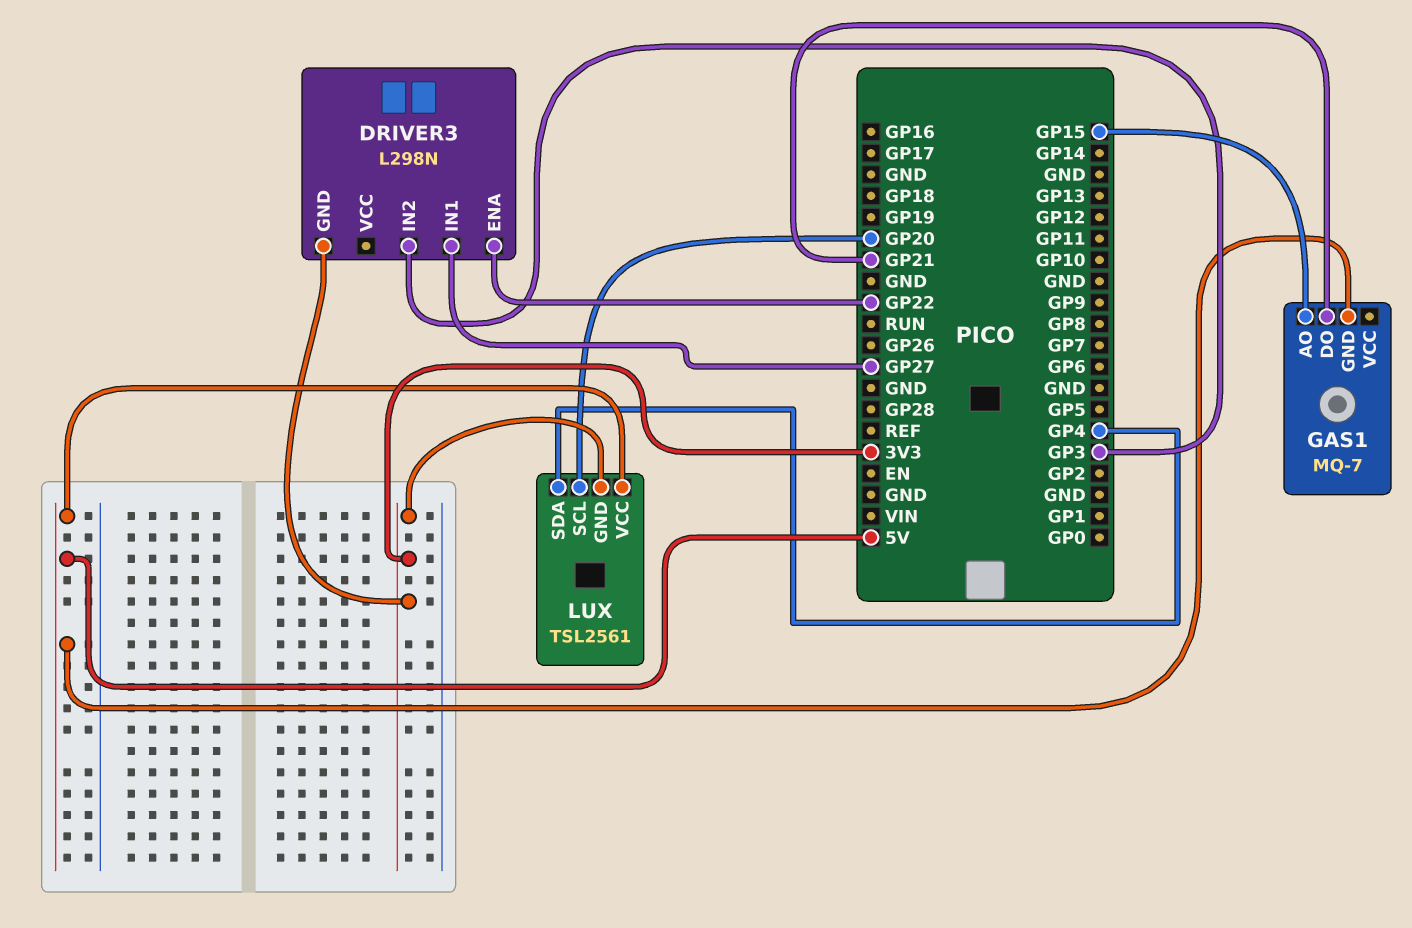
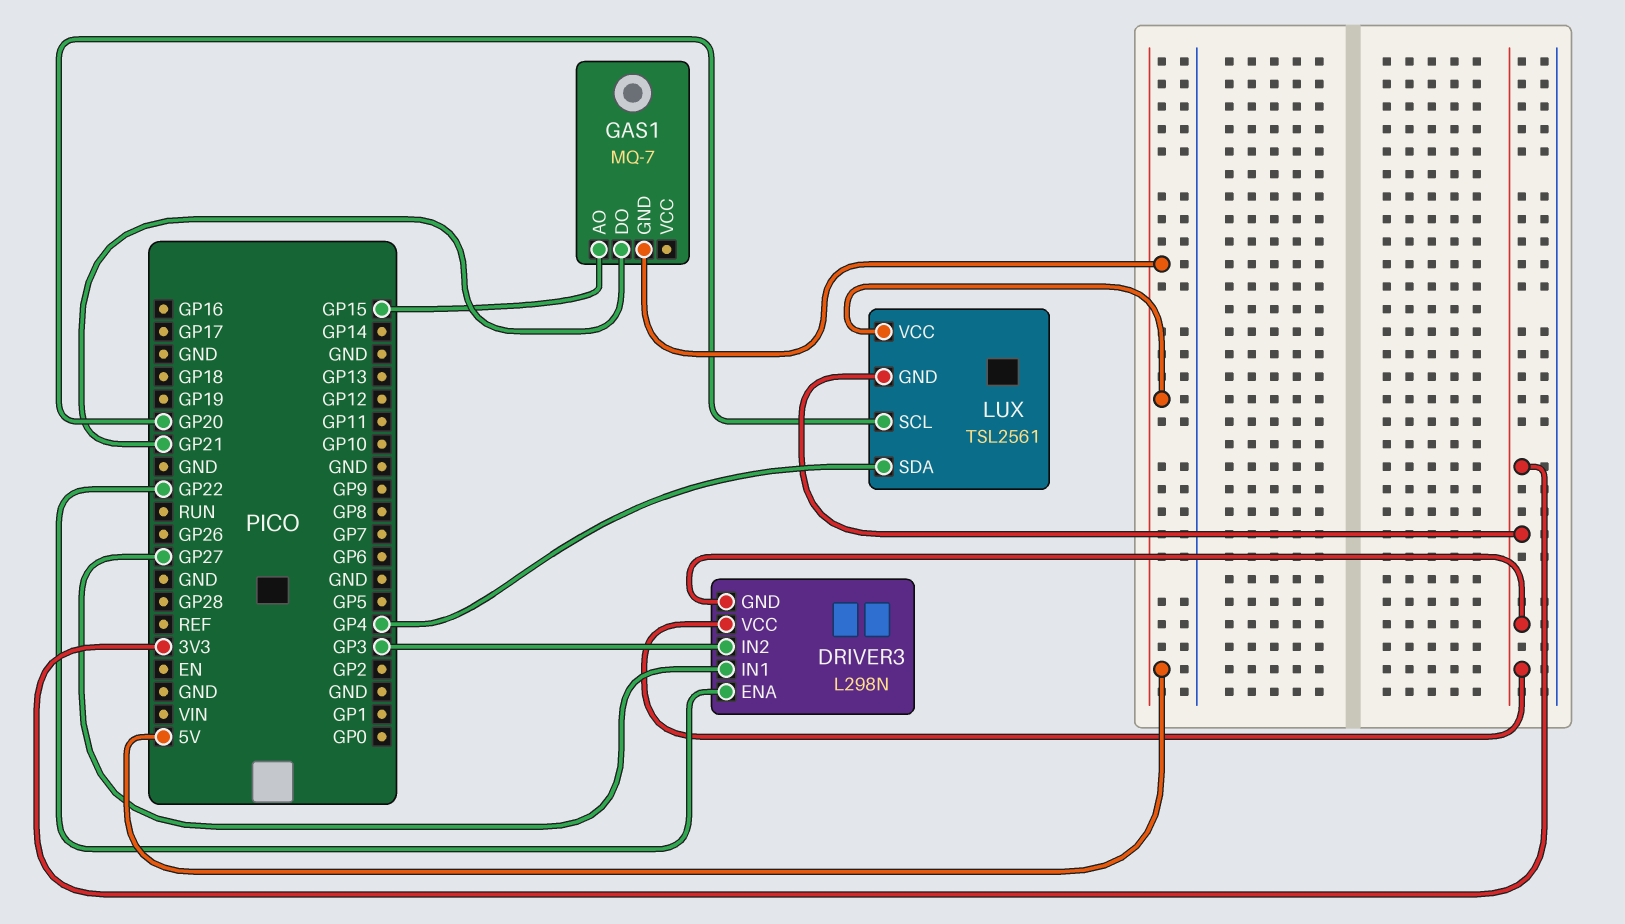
DRIVER3 pin VCC: none -> 3V3

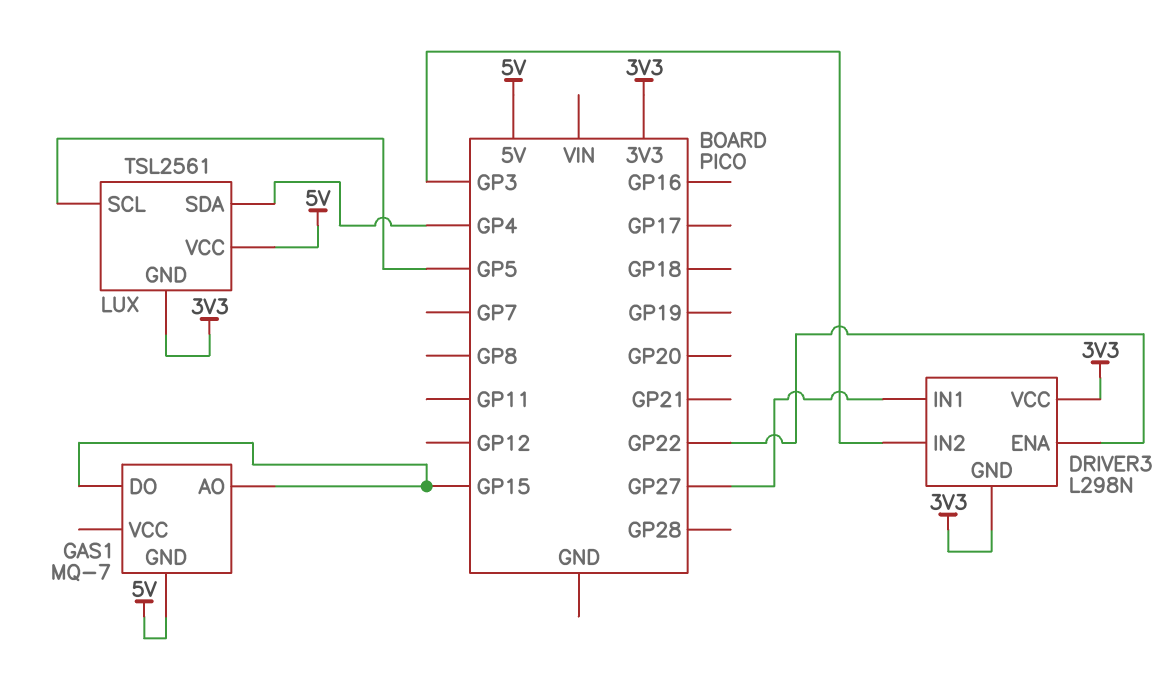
GAS1 pin DO: GP21 -> GP15
LUX pin SCL: GP20 -> GP5

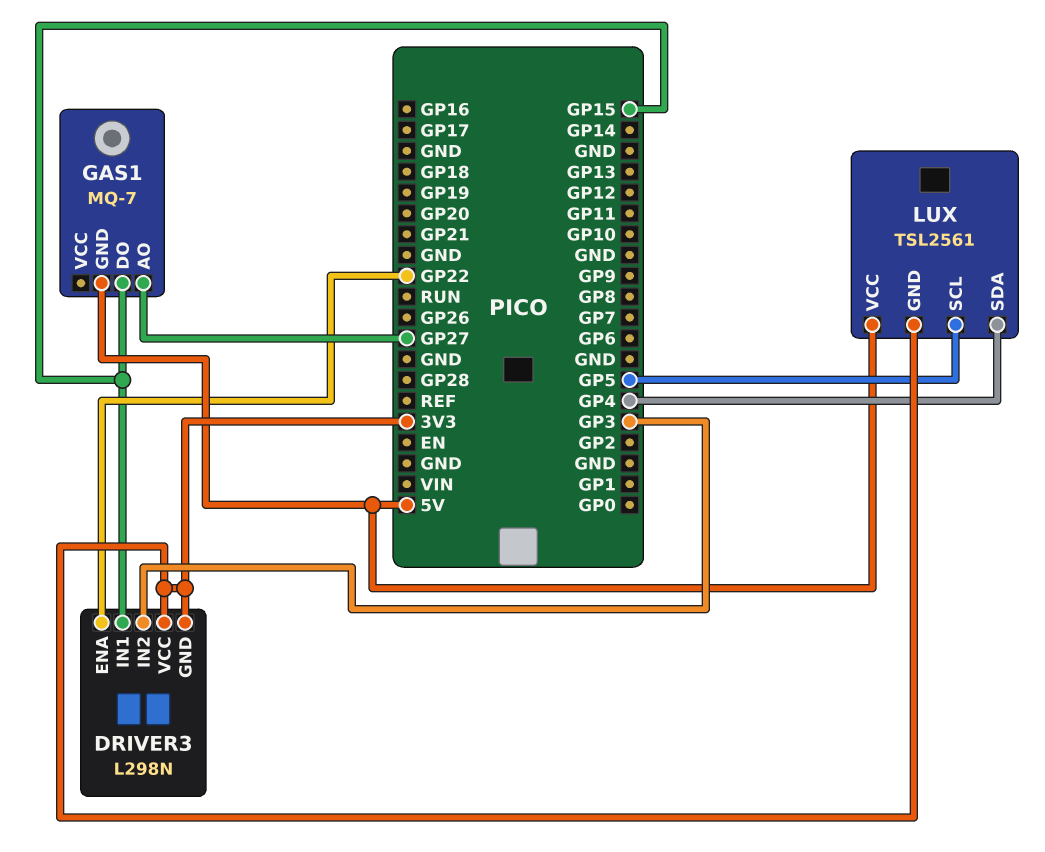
DRIVER3 pin IN1: GP27 -> GP15
GAS1 pin AO: GP15 -> GP27

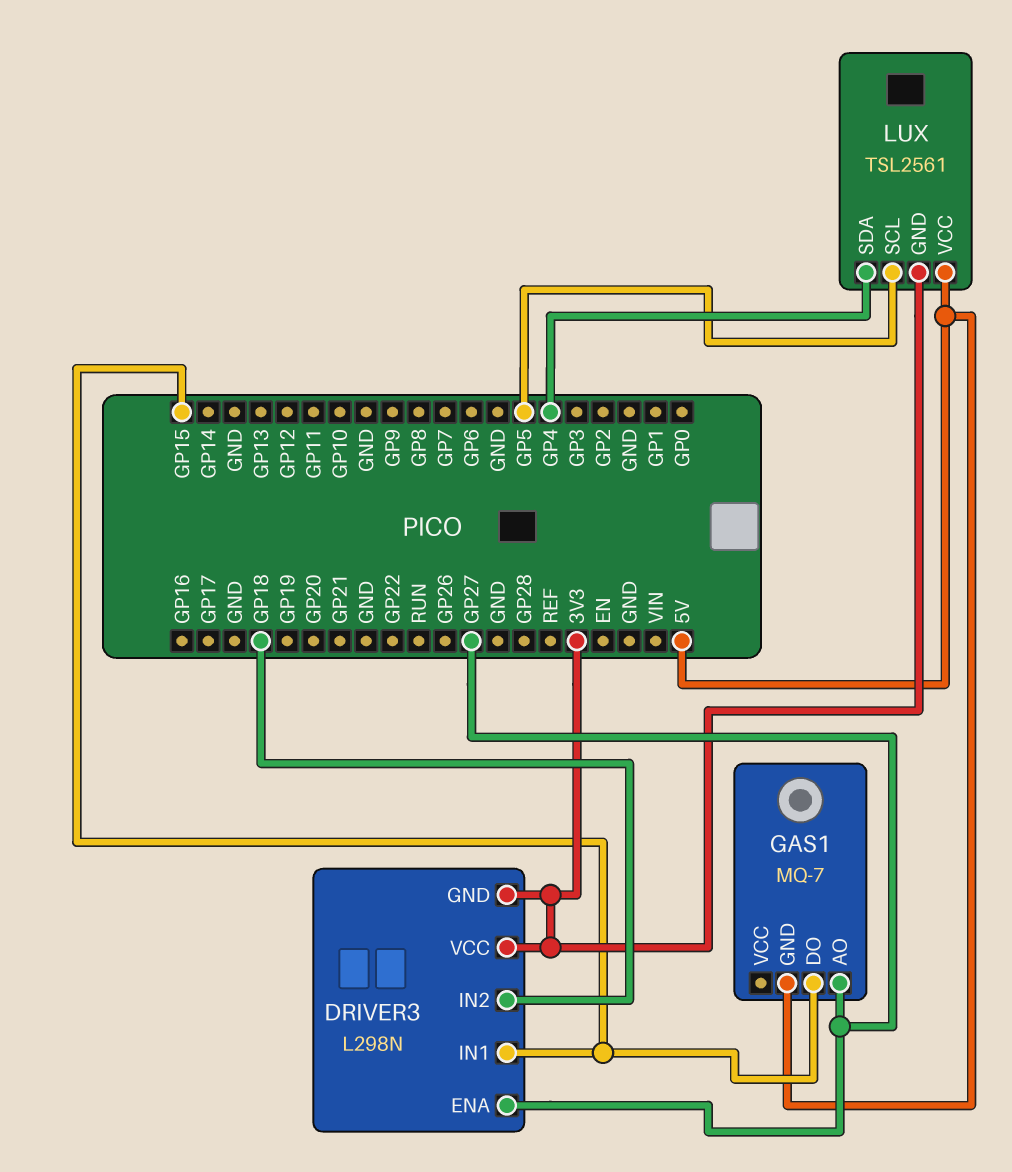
DRIVER3 pin ENA: GP22 -> GP27
DRIVER3 pin IN2: GP3 -> GP18

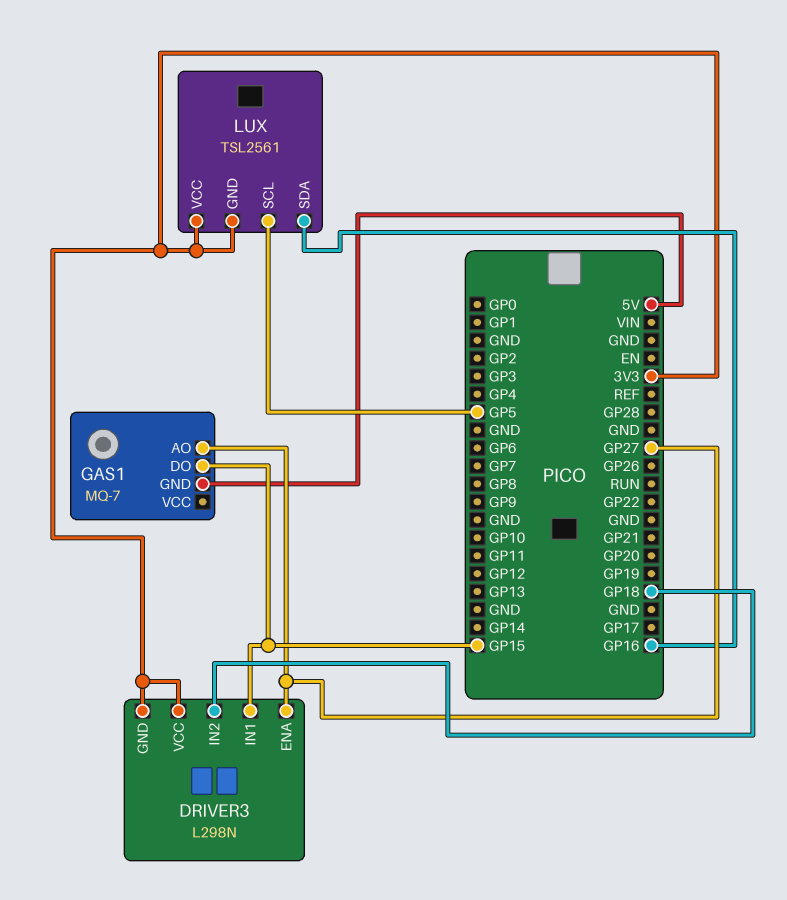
LUX pin SDA: GP4 -> GP16
LUX pin VCC: 5V -> 3V3

